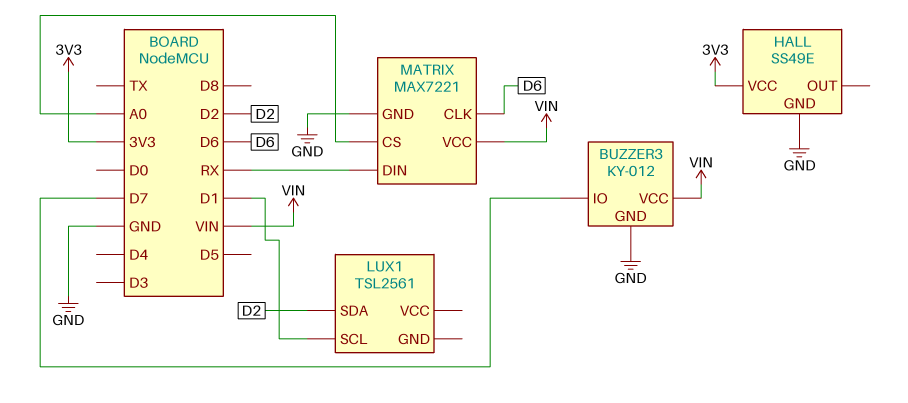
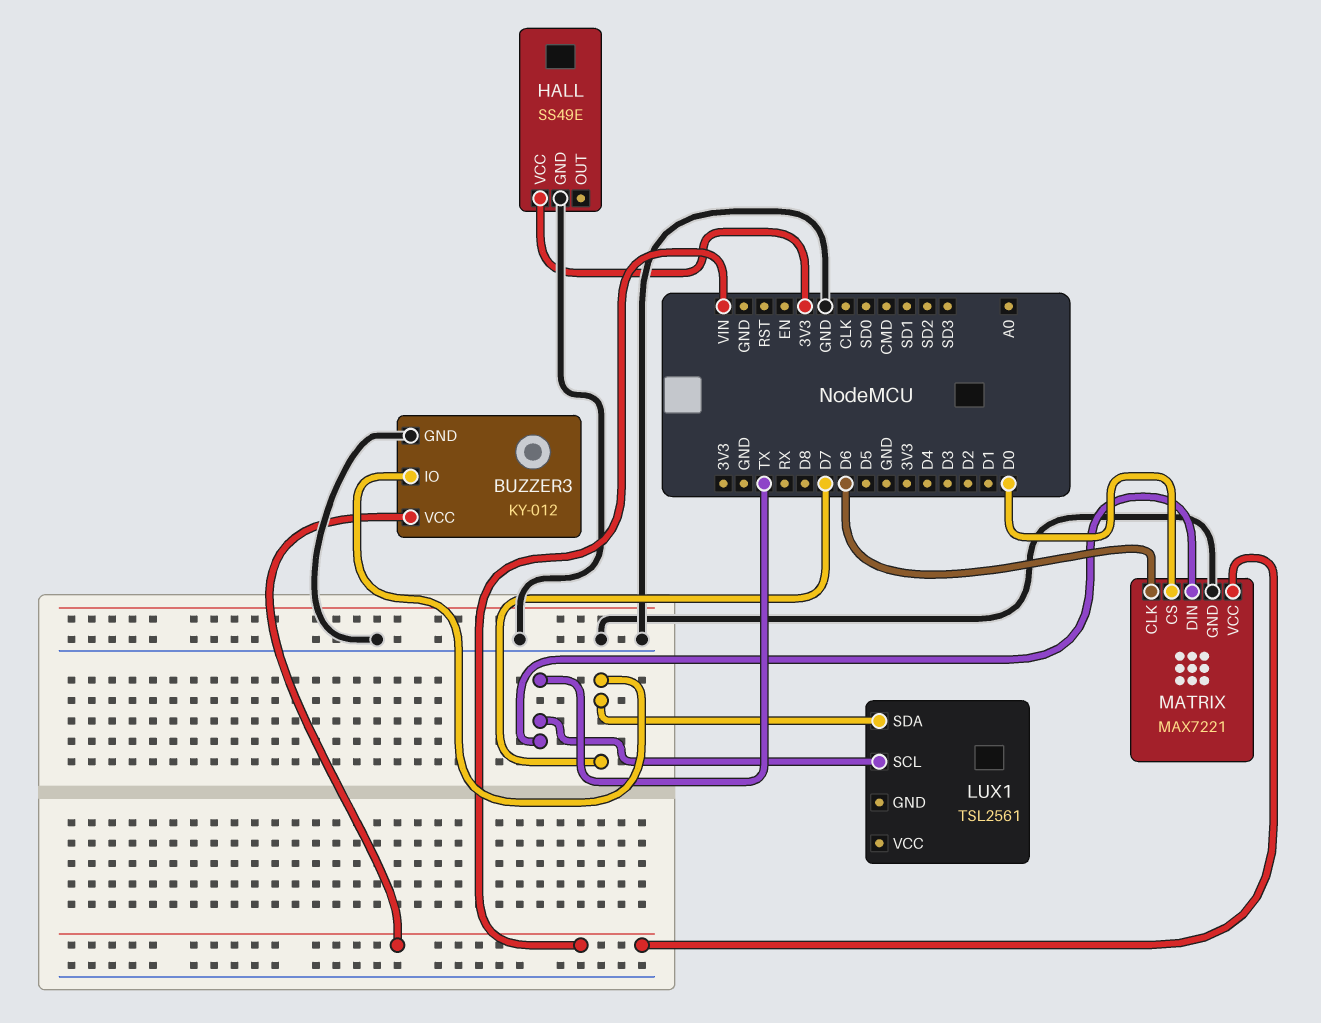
LUX1 pin SCL: D1 -> TX
LUX1 pin SDA: D2 -> D7
MATRIX pin CS: A0 -> D0
MATRIX pin DIN: RX -> TX

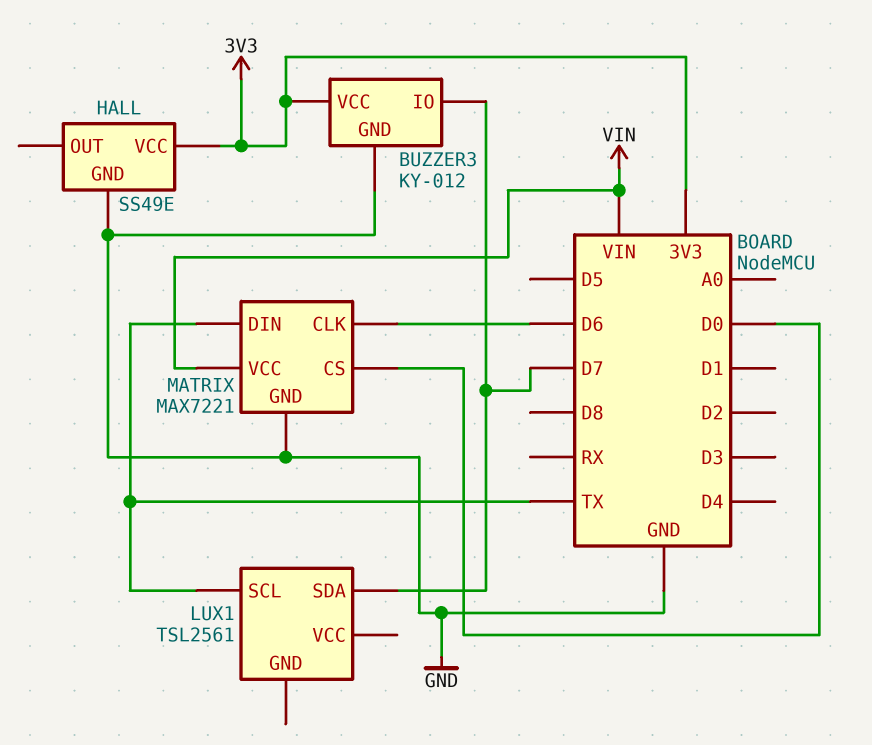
BUZZER3 pin VCC: VIN -> 3V3

